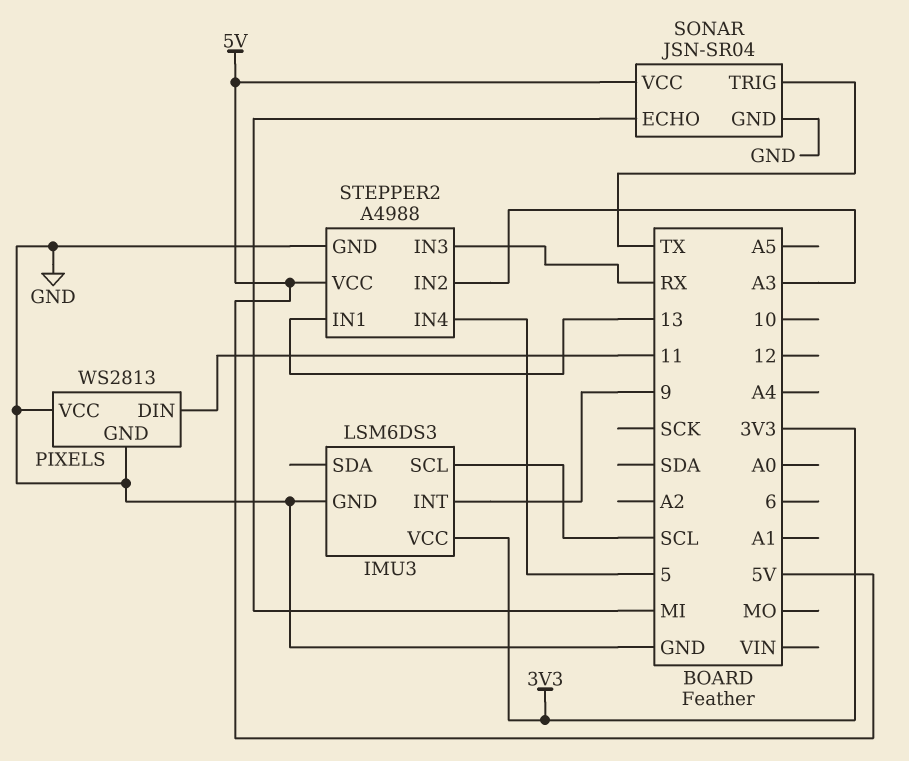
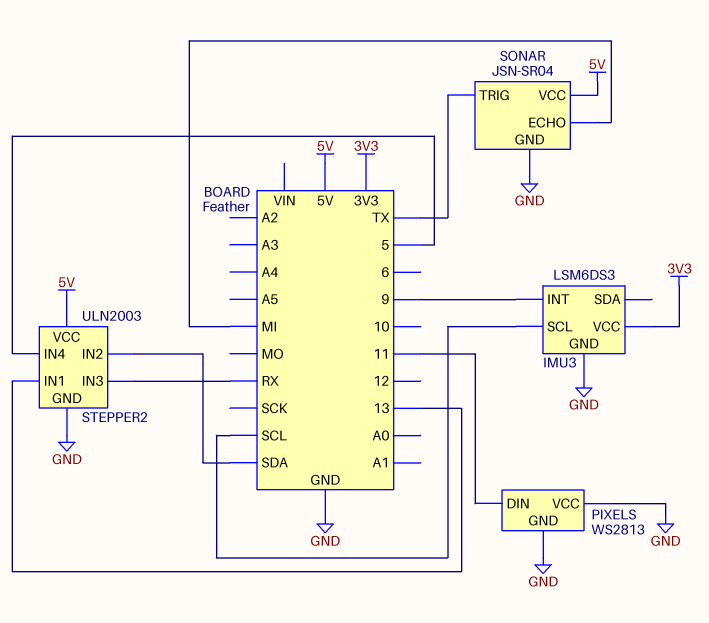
STEPPER2: A4988 -> ULN2003
STEPPER2 pin IN2: A3 -> SDA

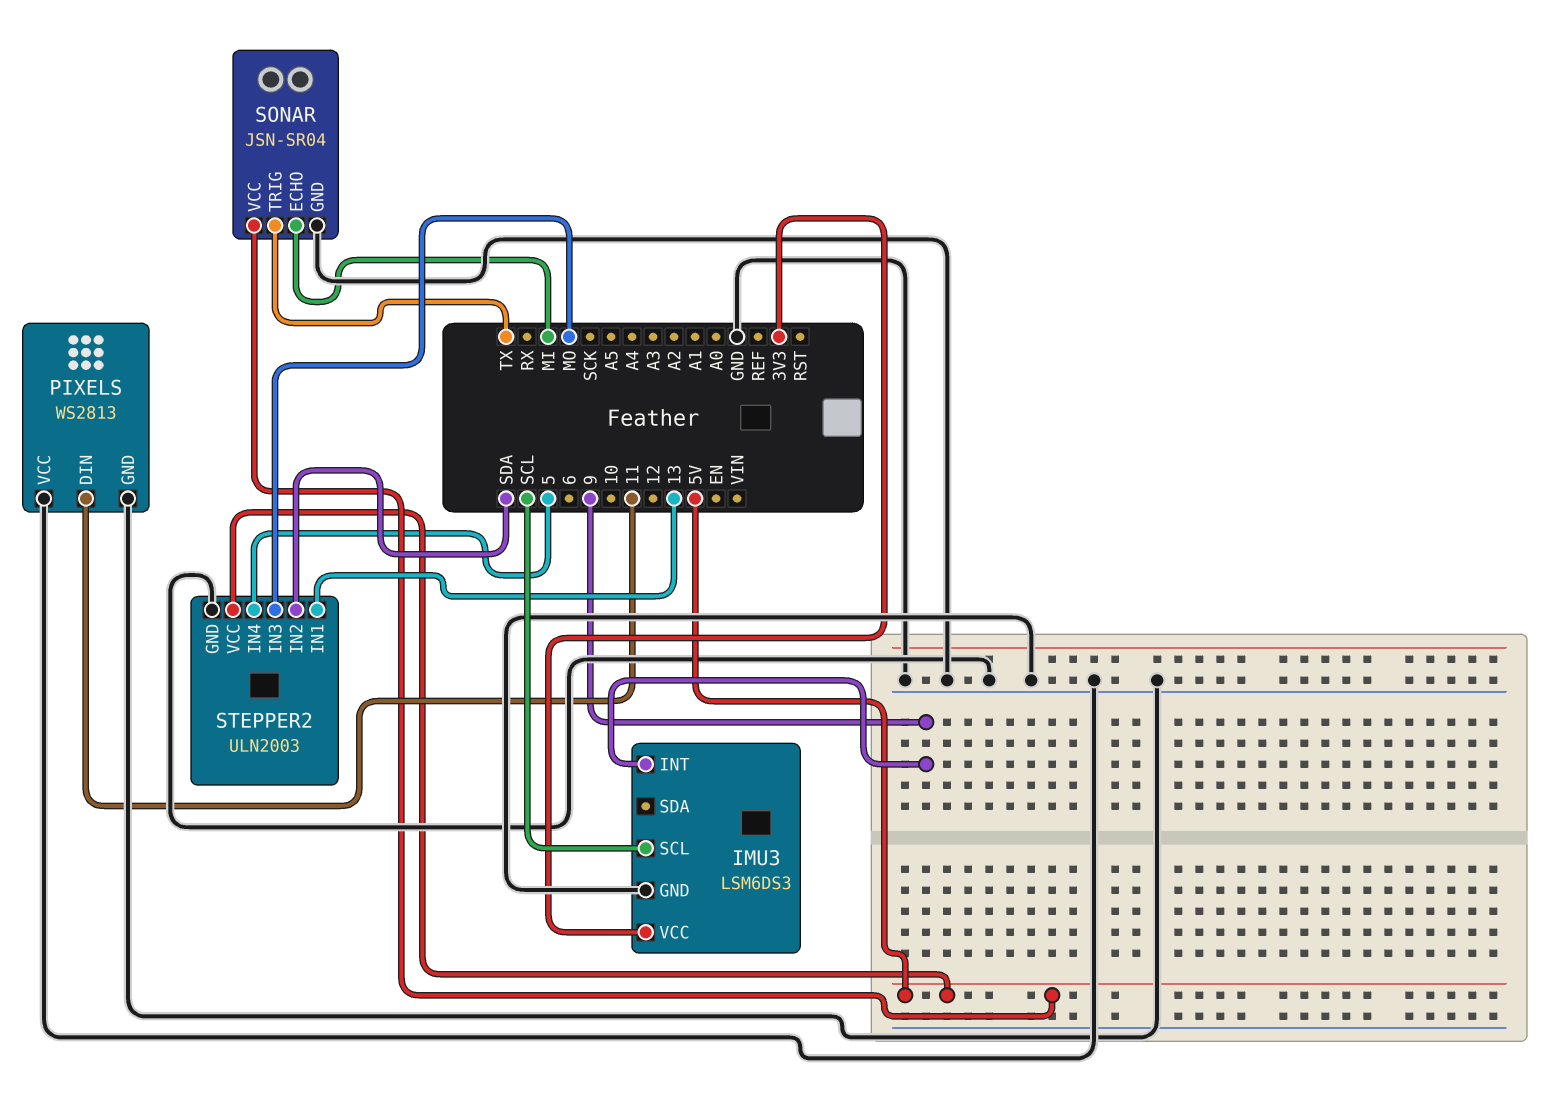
STEPPER2 pin IN3: RX -> MO

